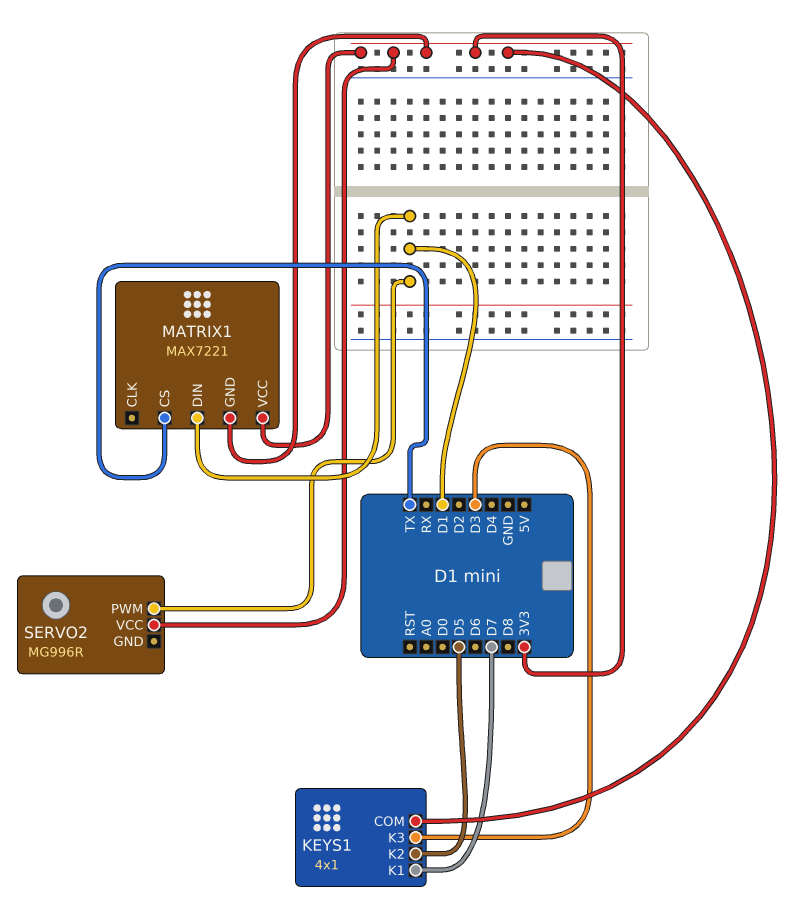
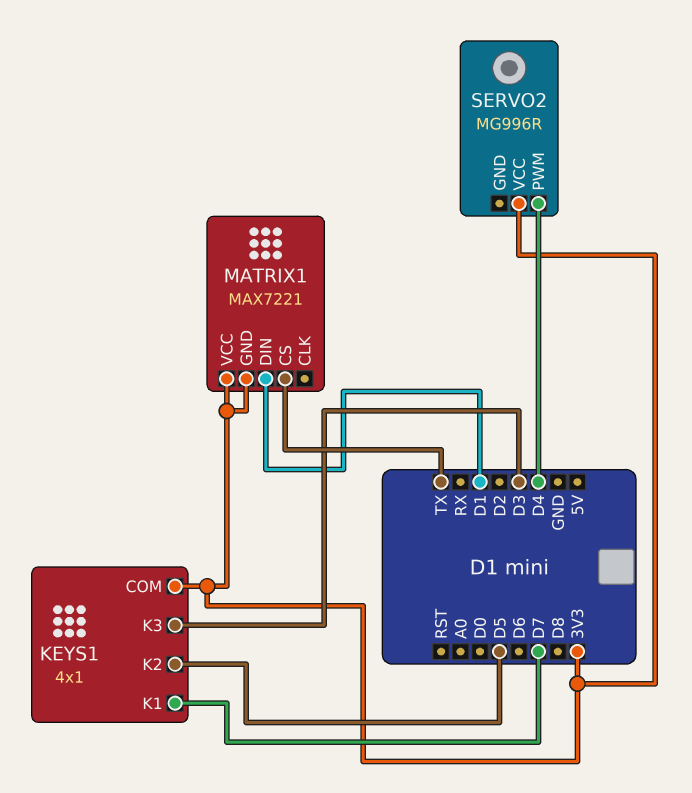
SERVO2 pin PWM: D1 -> D4

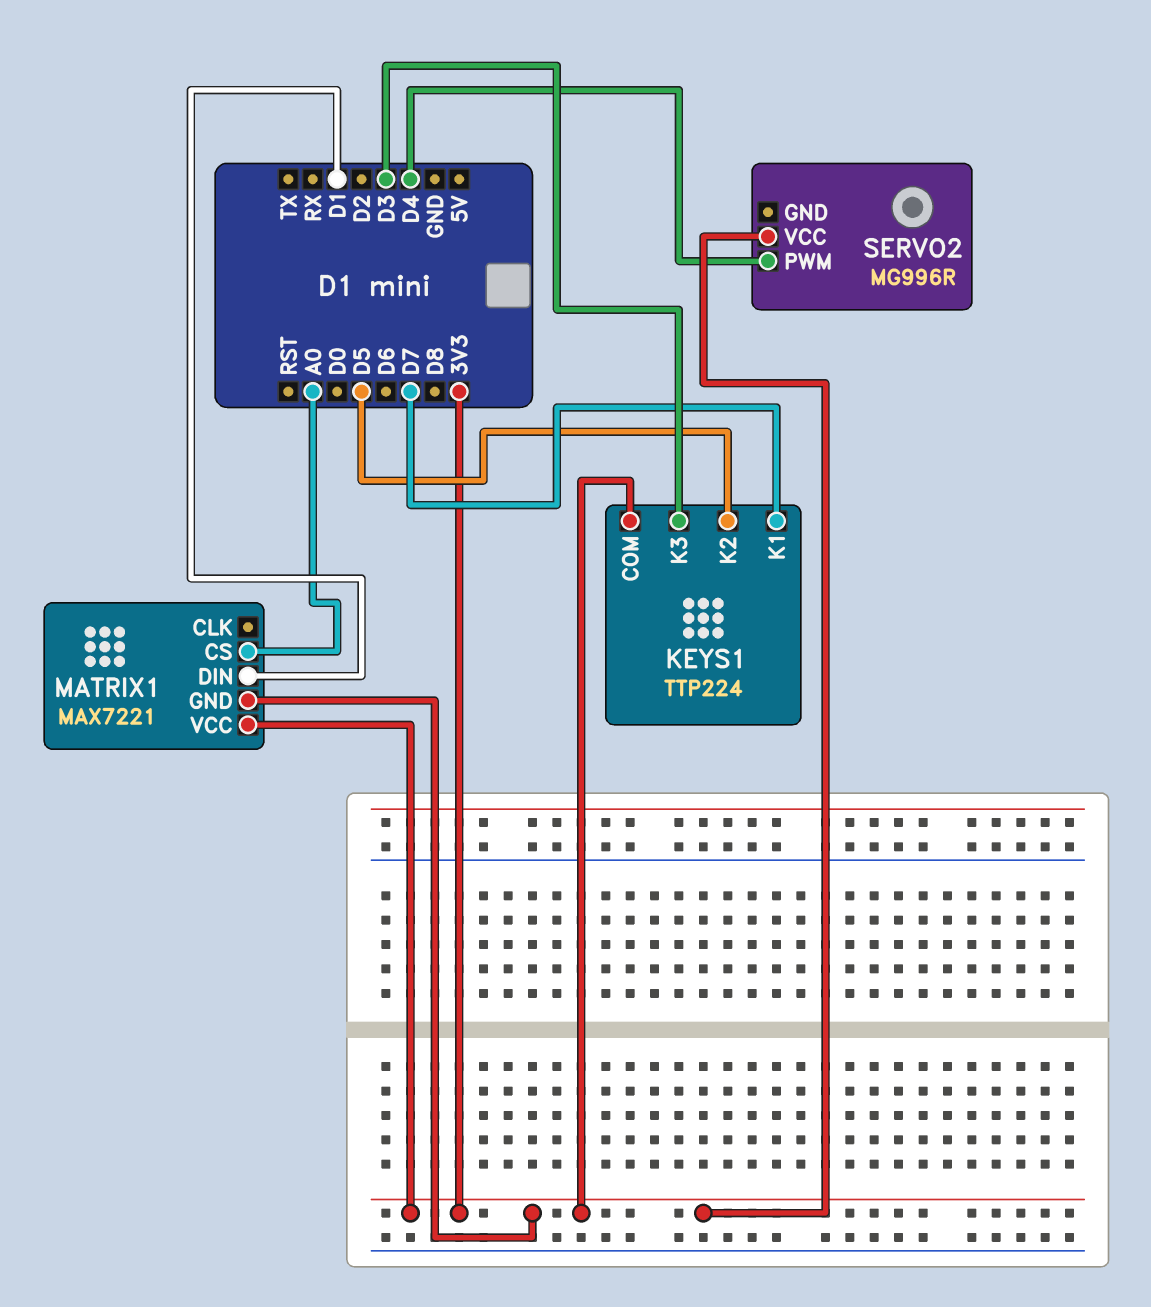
KEYS1: 4x1 -> TTP224
MATRIX1 pin CS: TX -> A0

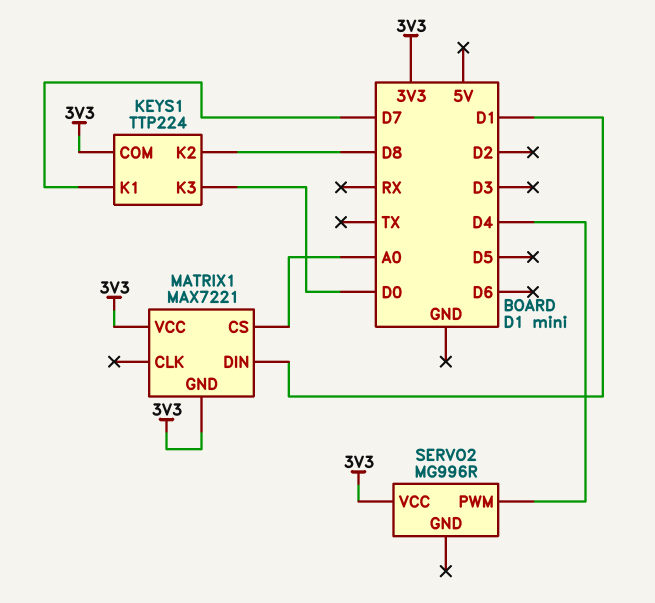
KEYS1 pin K2: D5 -> D8
KEYS1 pin K3: D3 -> D0

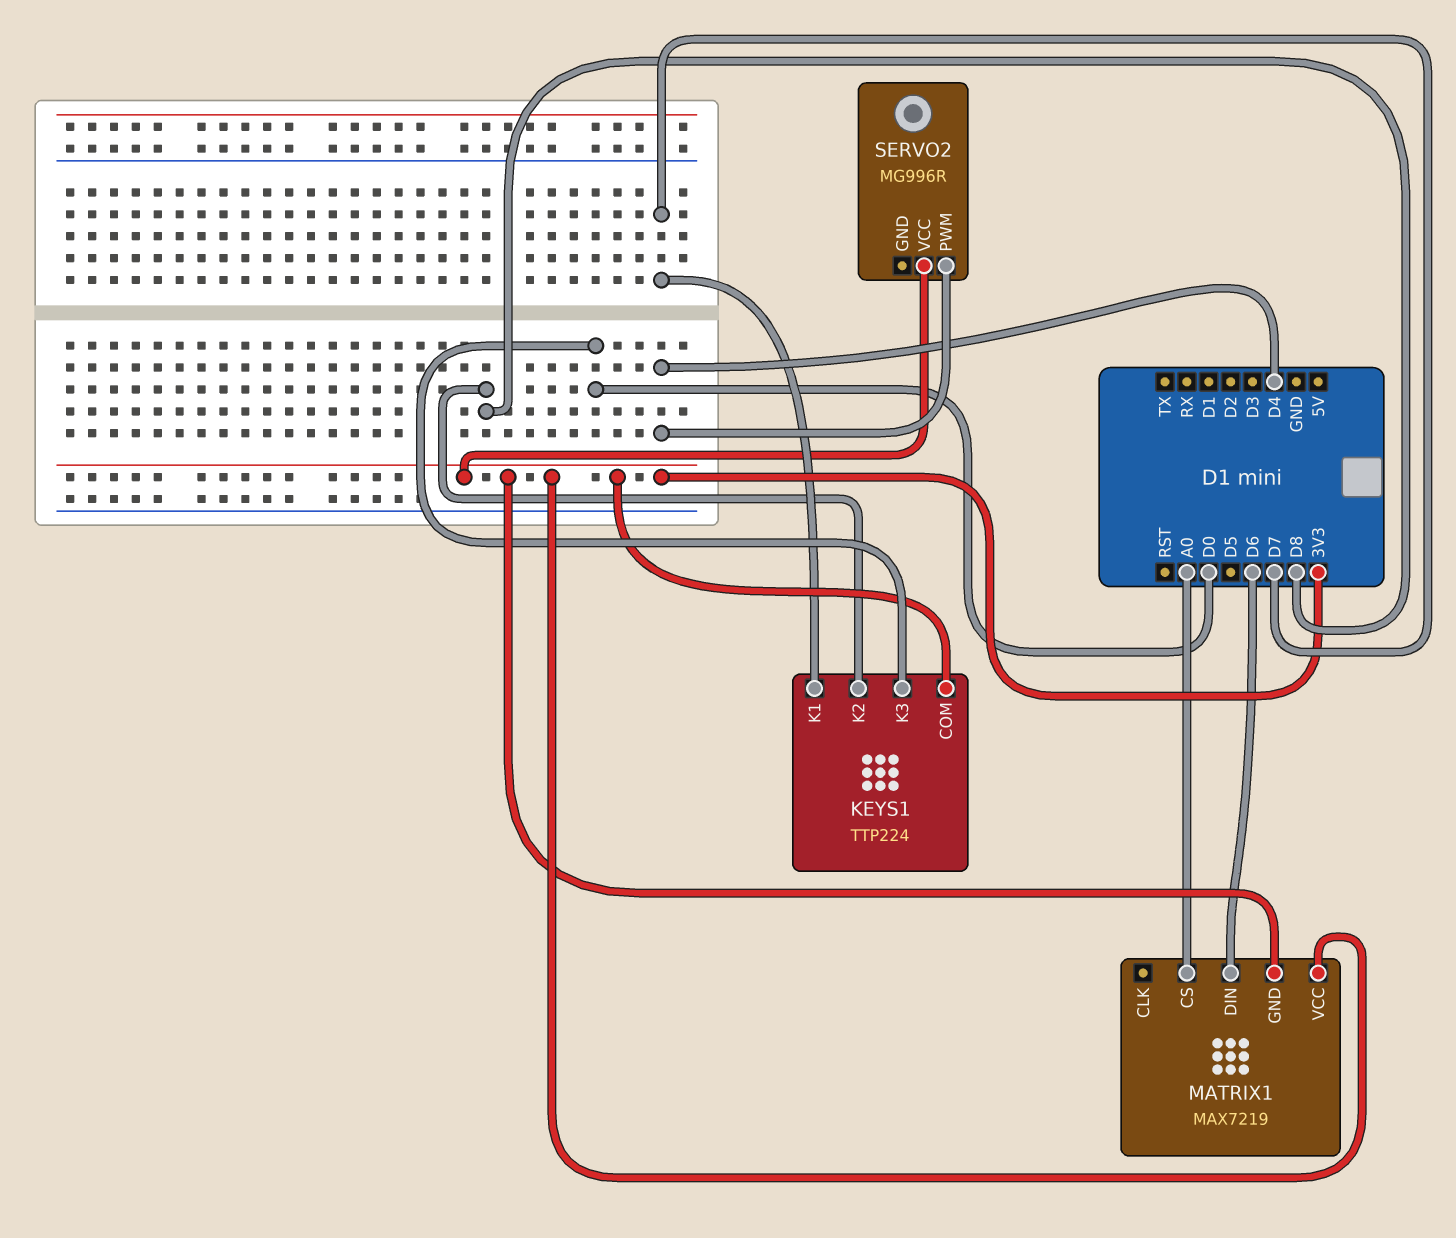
MATRIX1: MAX7221 -> MAX7219
MATRIX1 pin DIN: D1 -> D6

